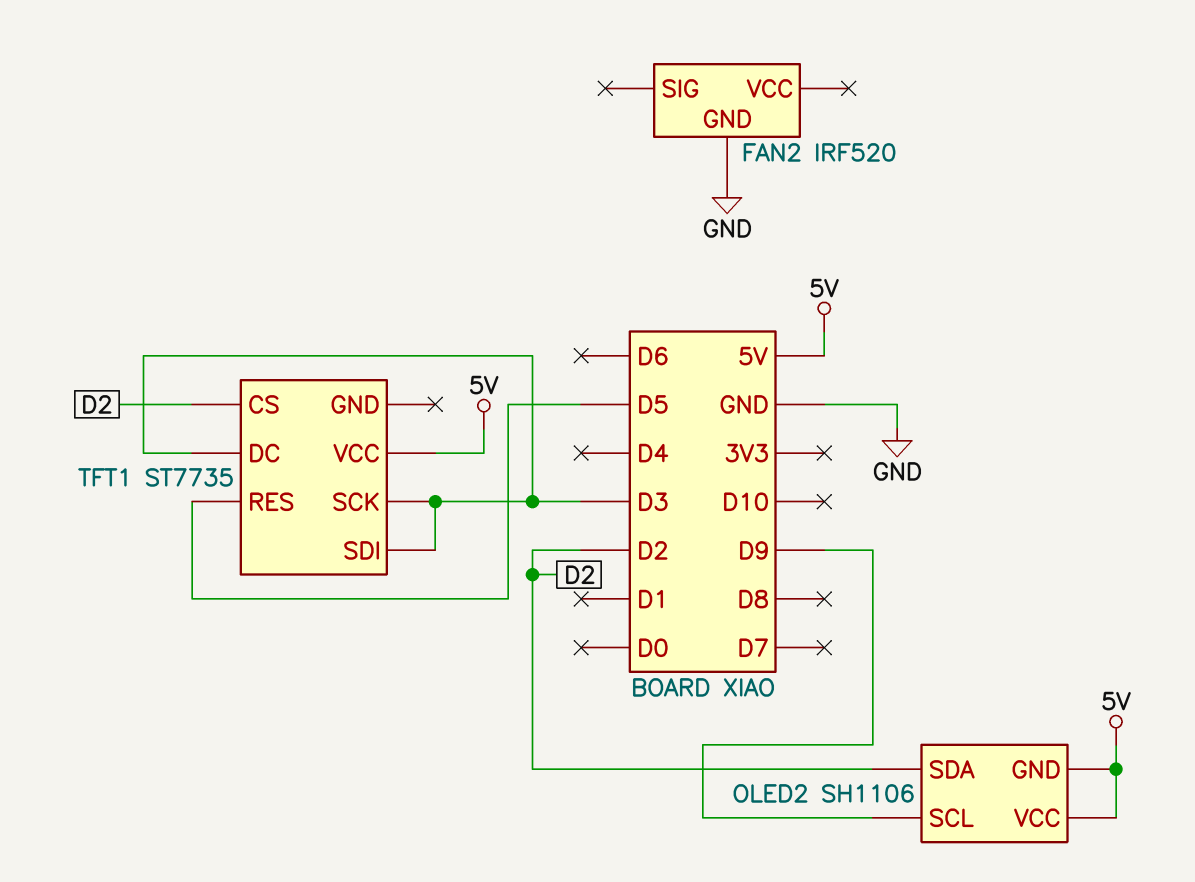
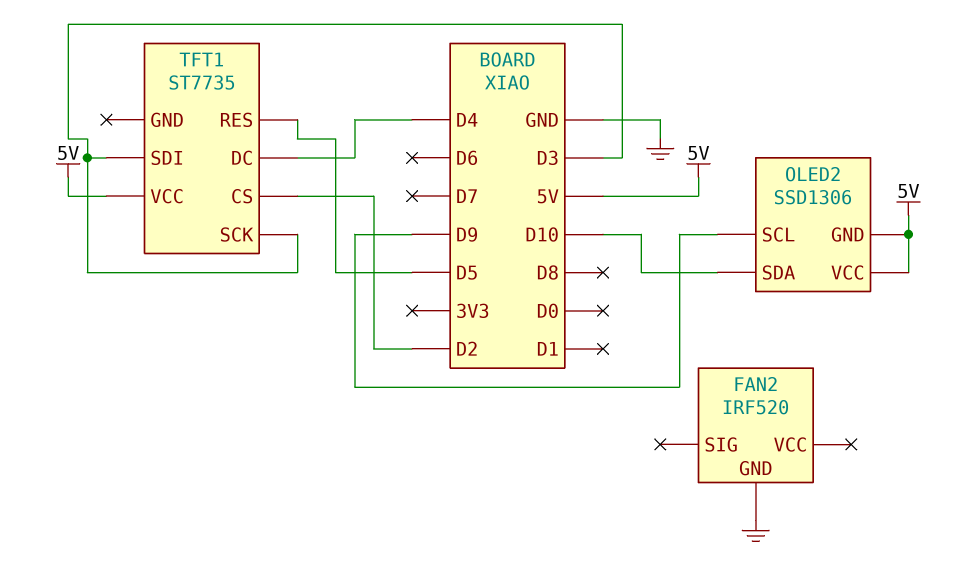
OLED2: SH1106 -> SSD1306
OLED2 pin SDA: D2 -> D10
TFT1 pin DC: D3 -> D4

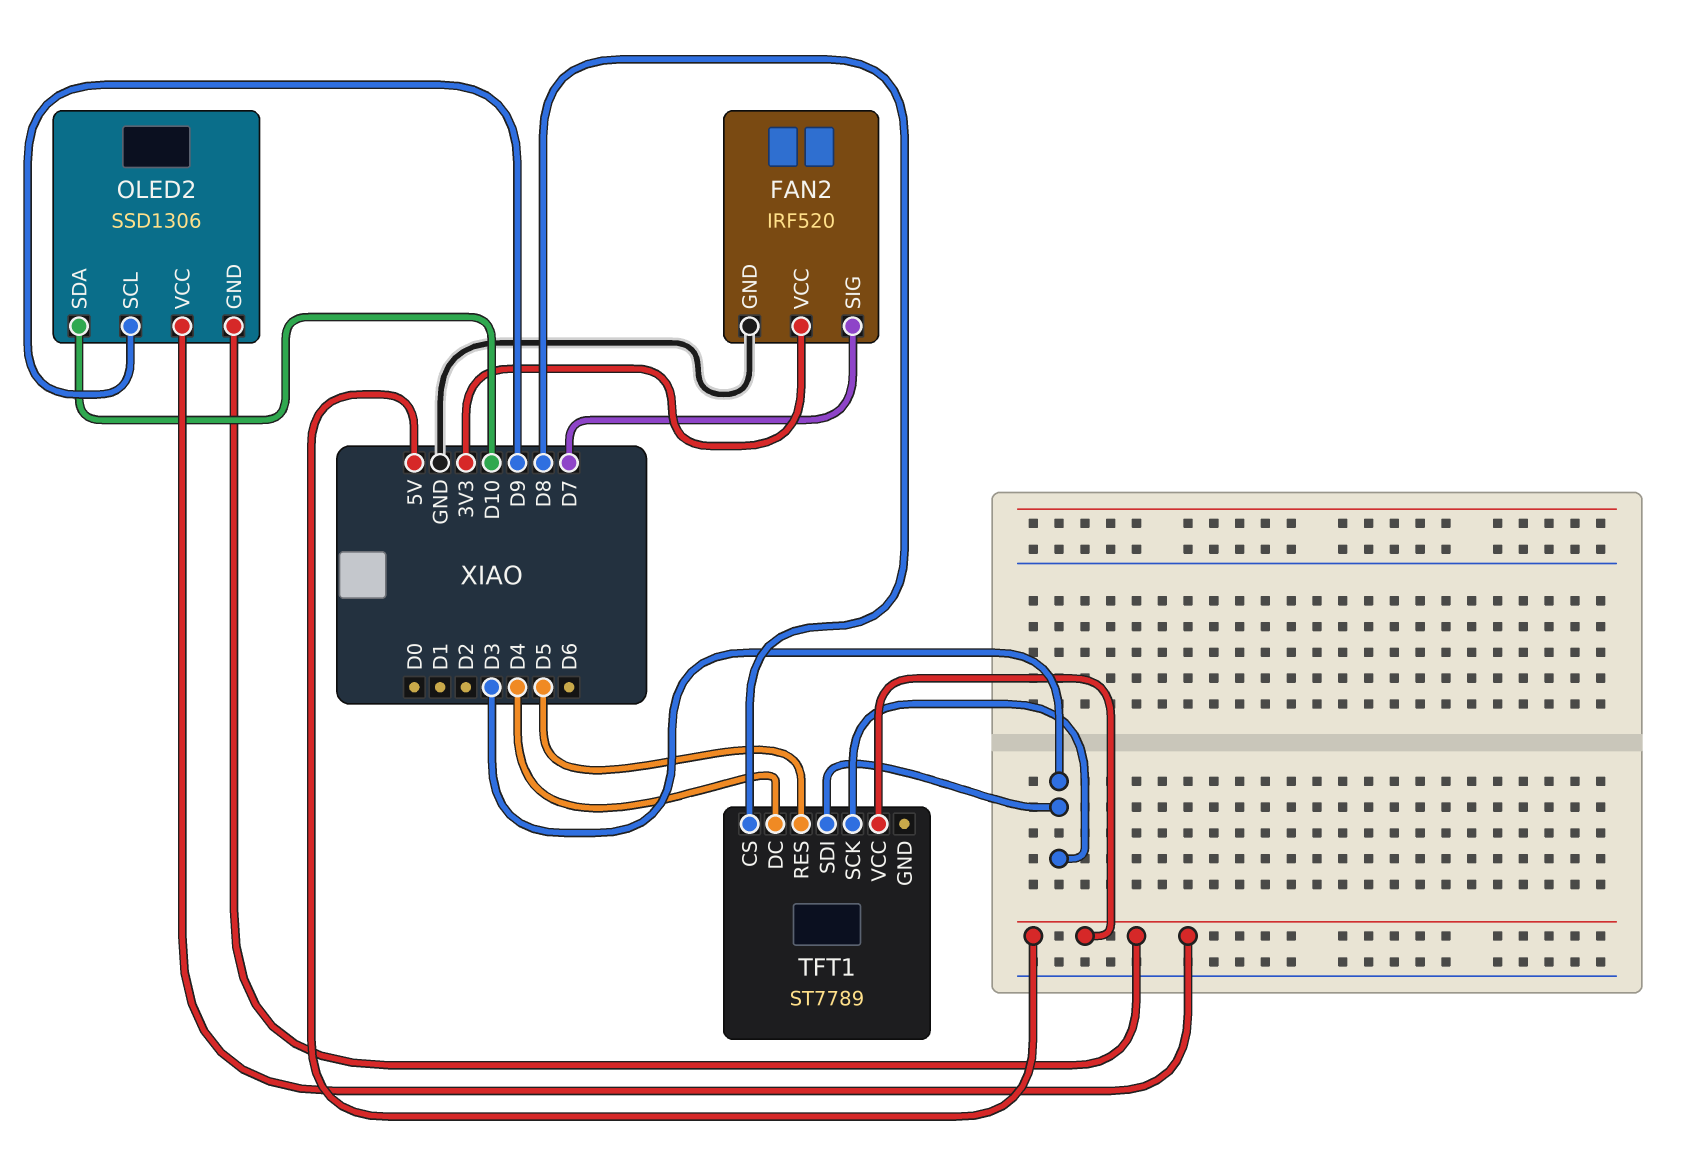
FAN2 pin SIG: none -> D7
FAN2 pin VCC: none -> 3V3
TFT1: ST7735 -> ST7789
TFT1 pin CS: D2 -> D8

